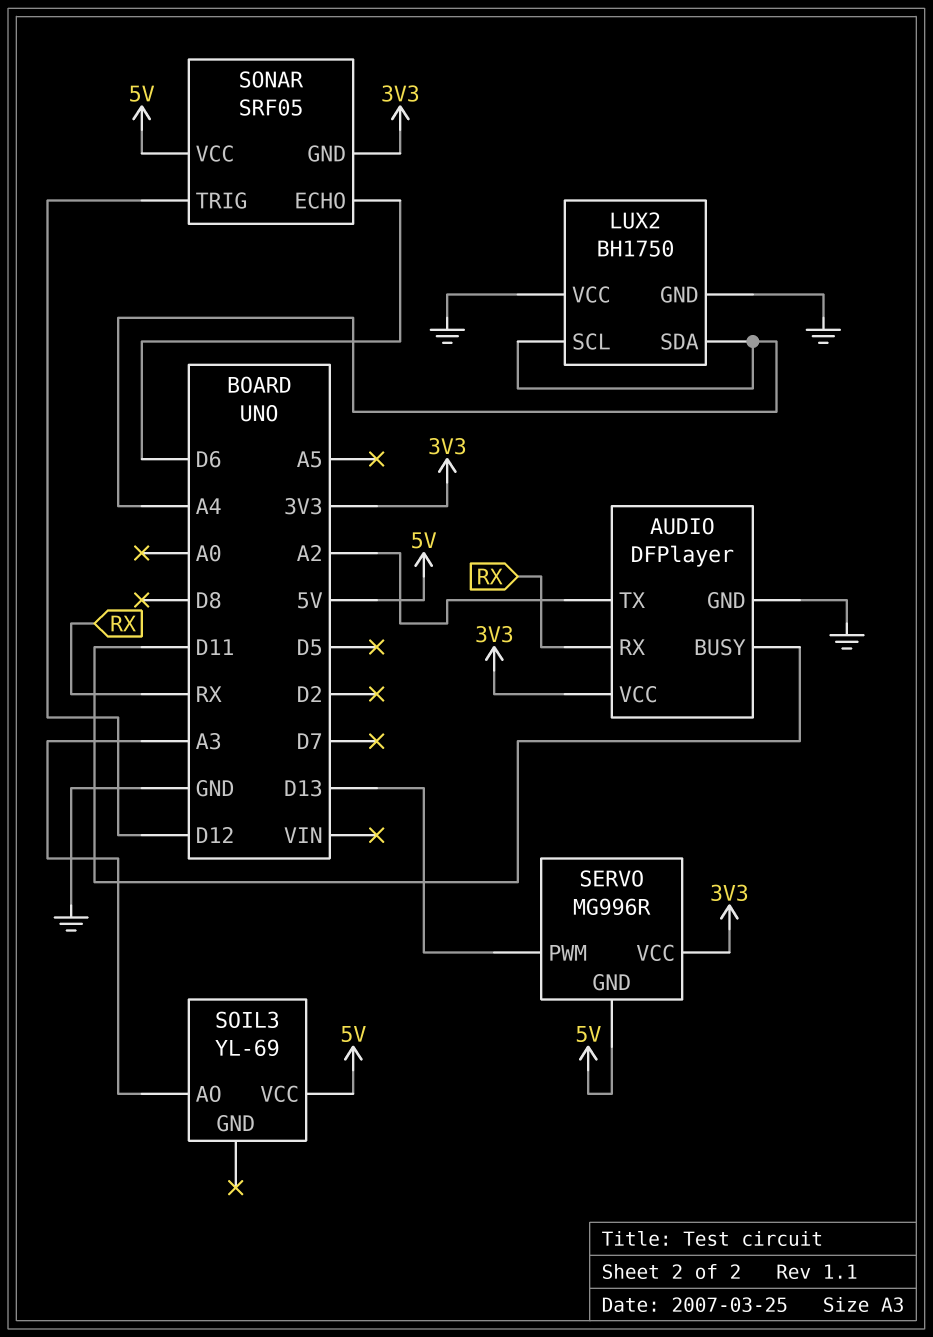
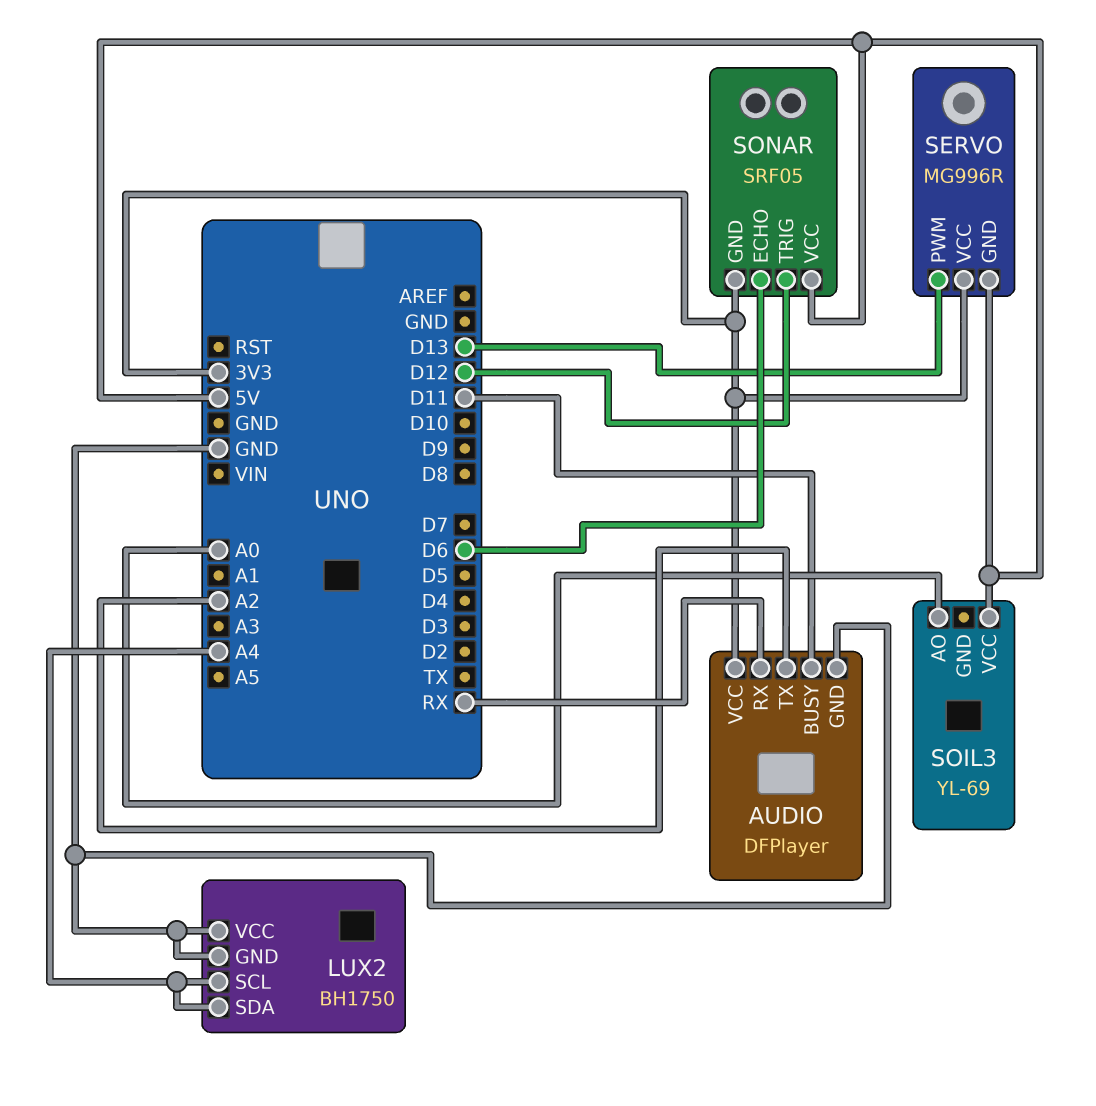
SOIL3 pin AO: A3 -> A0

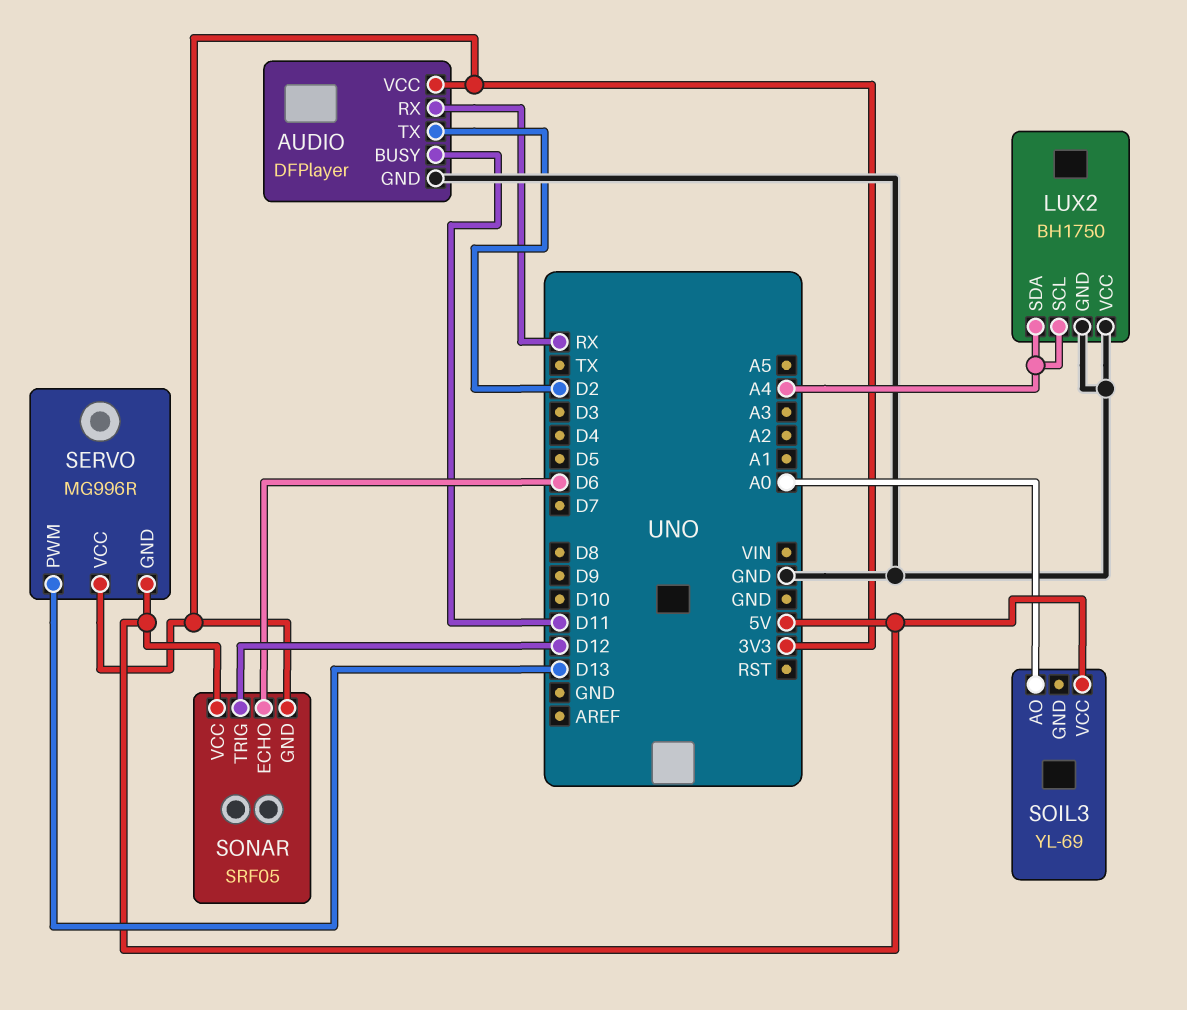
AUDIO pin TX: A2 -> D2

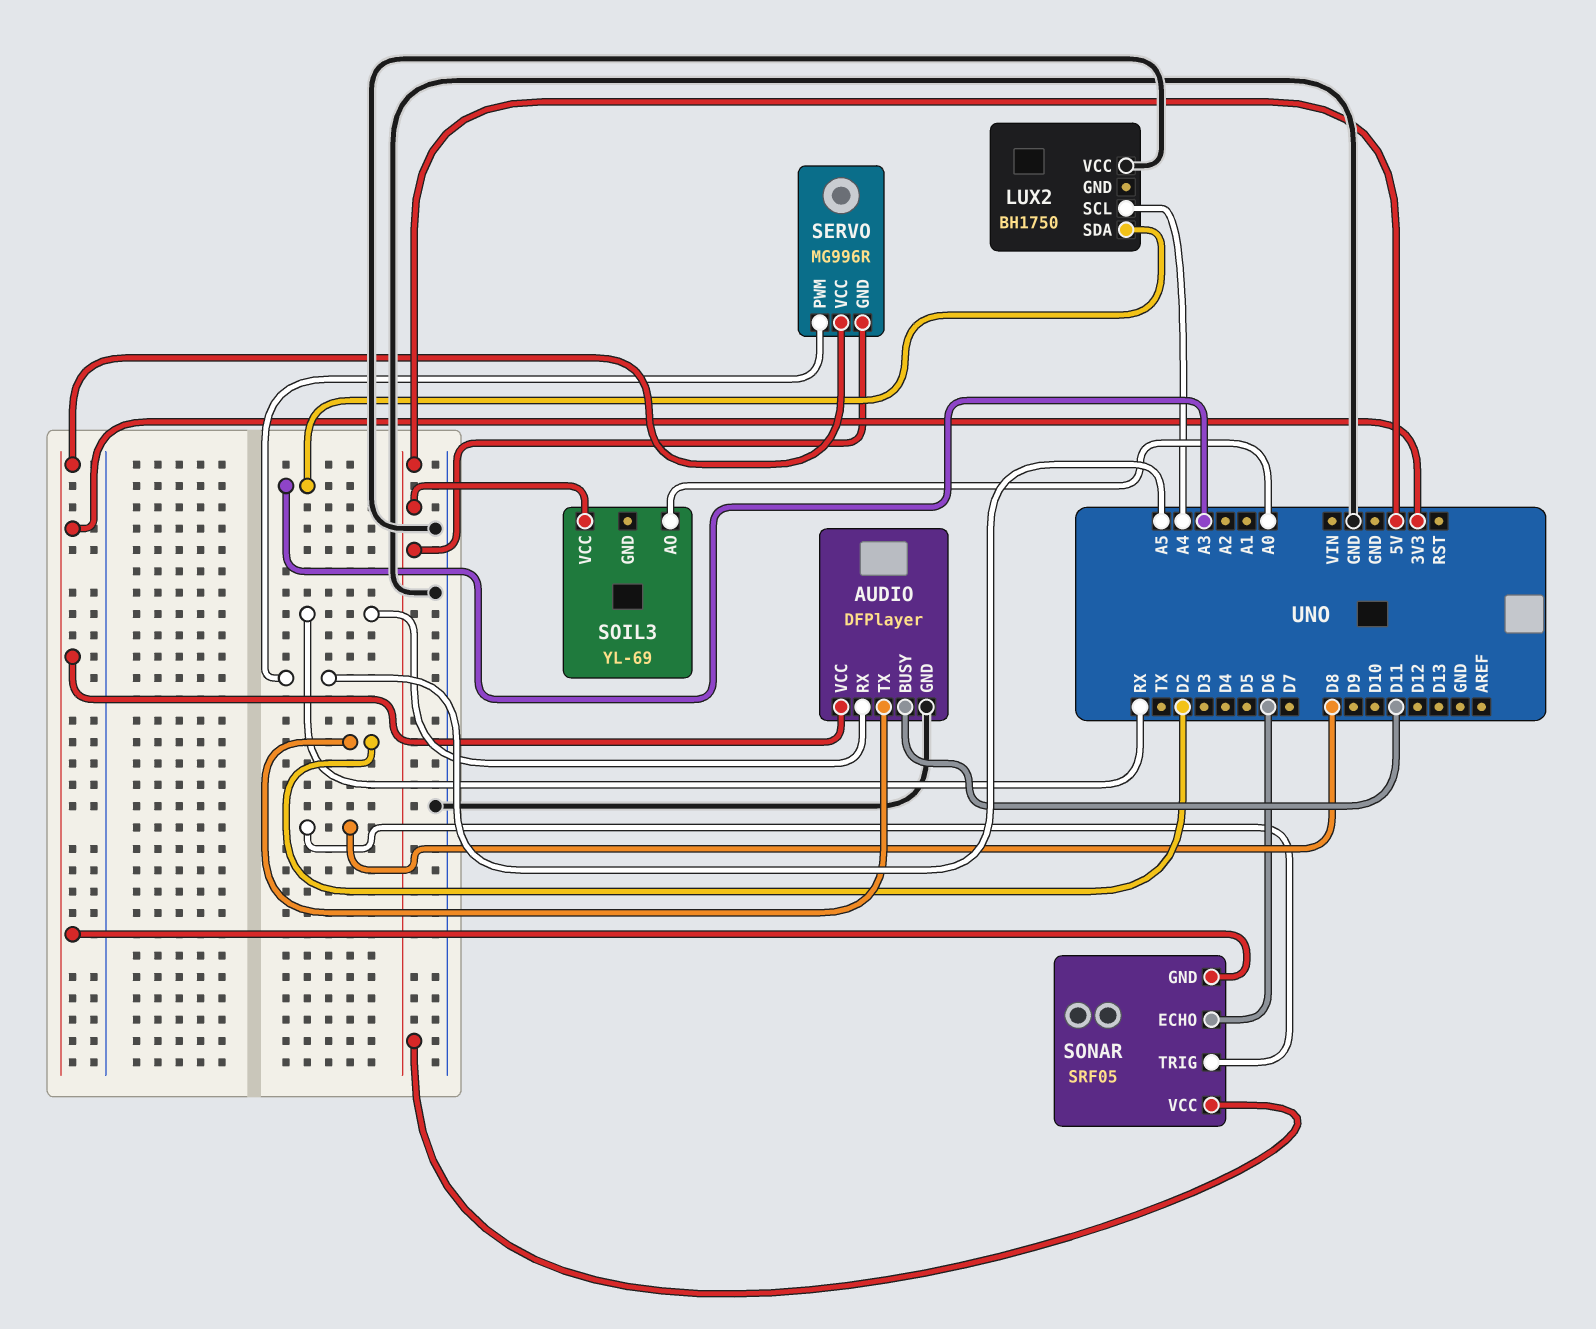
LUX2 pin GND: GND -> none
LUX2 pin SDA: A4 -> A3
SERVO pin PWM: D13 -> A5
SONAR pin TRIG: D12 -> D8

